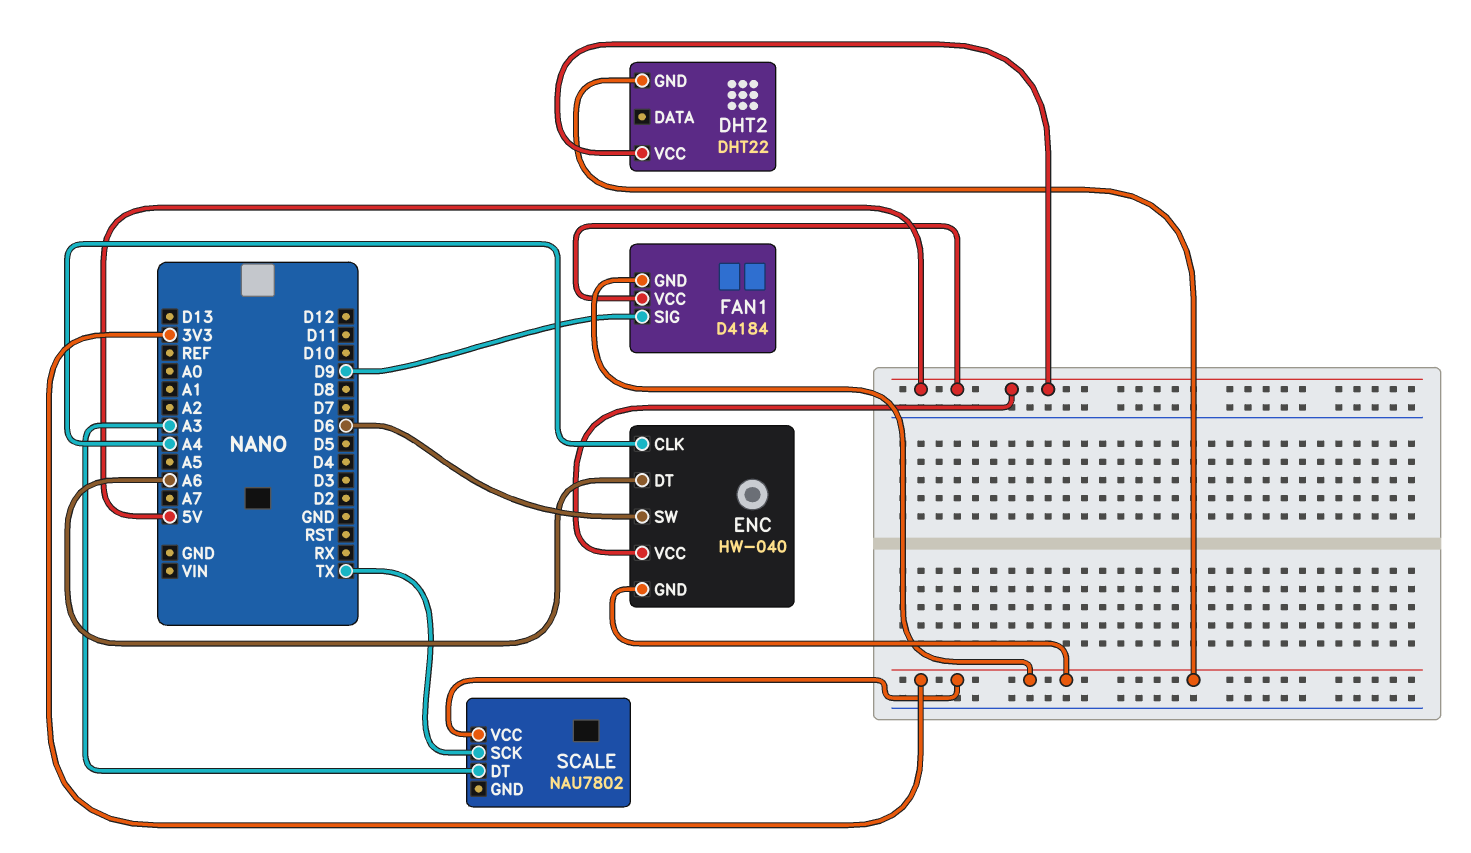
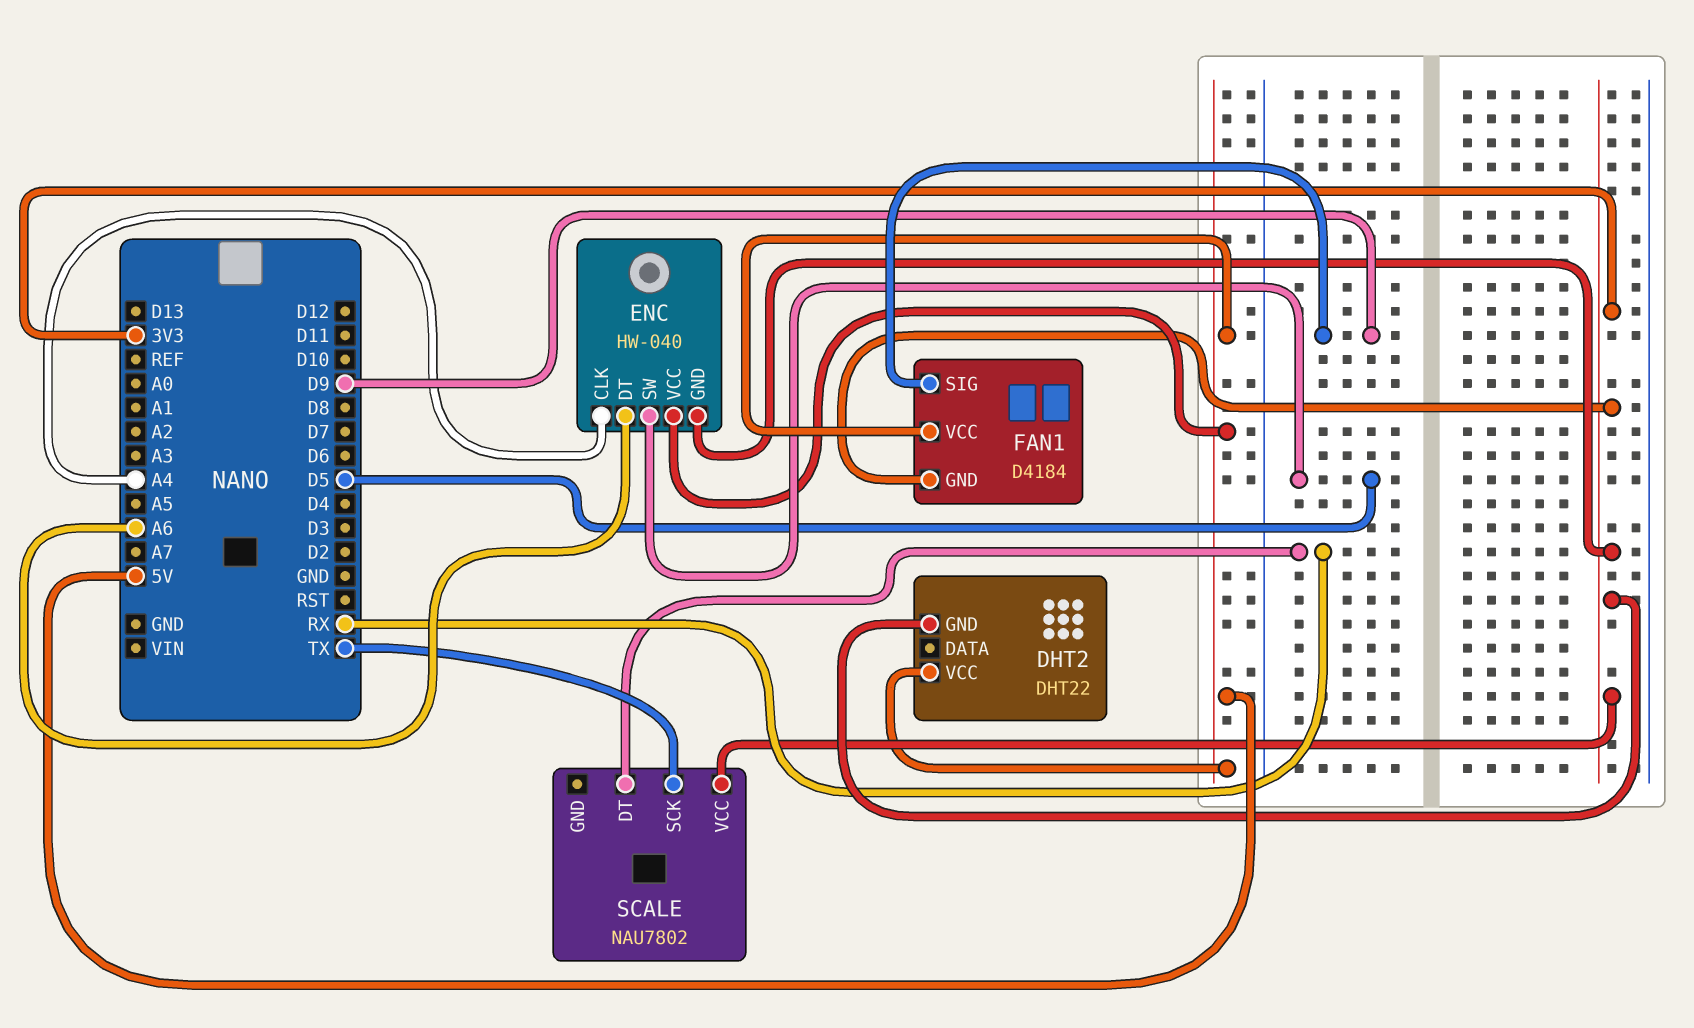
ENC pin SW: D6 -> D5
SCALE pin DT: A3 -> RX

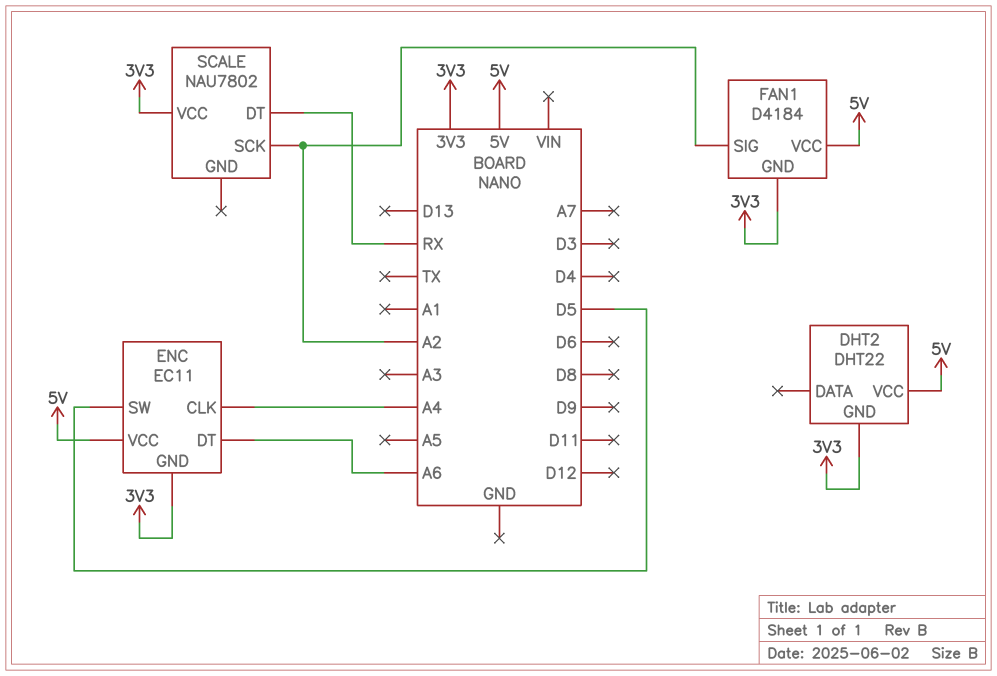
ENC: HW-040 -> EC11
FAN1 pin SIG: D9 -> A2
SCALE pin SCK: TX -> A2

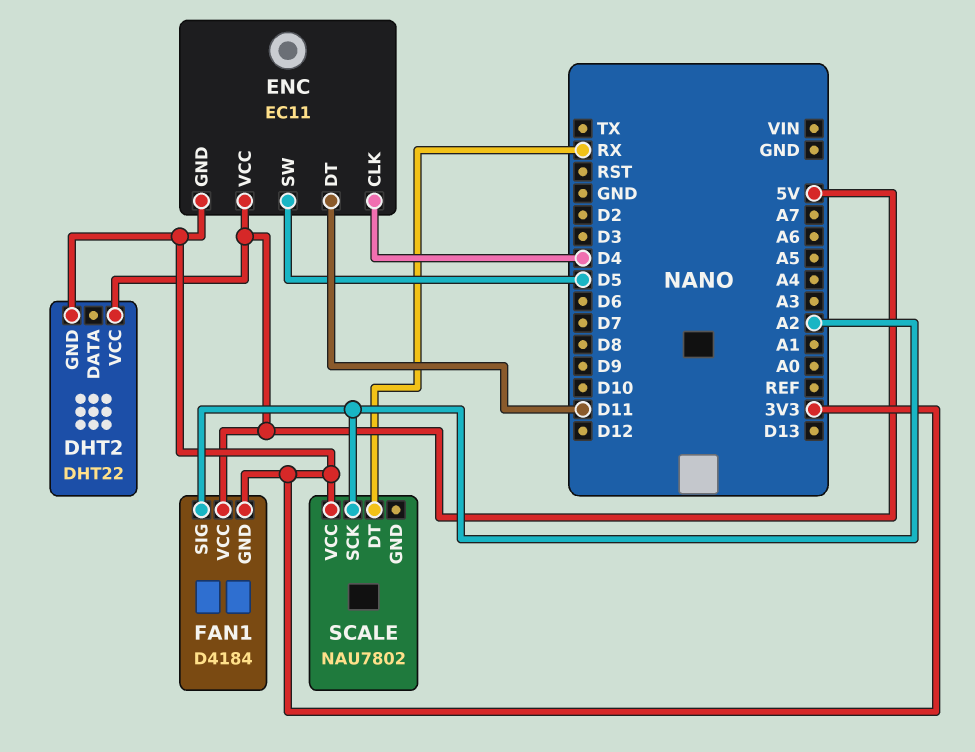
ENC pin CLK: A4 -> D4
ENC pin DT: A6 -> D11

